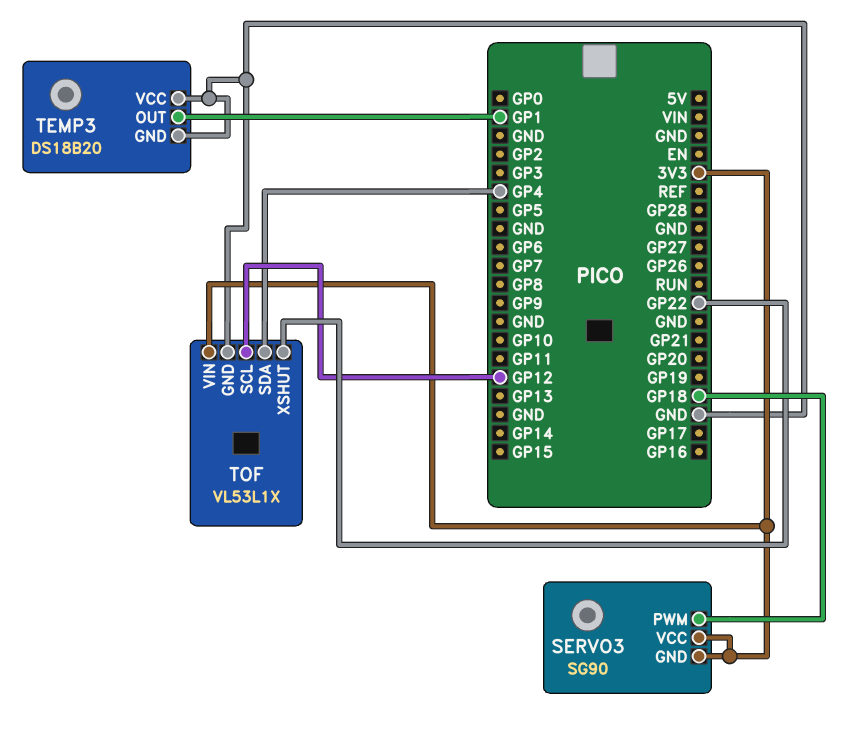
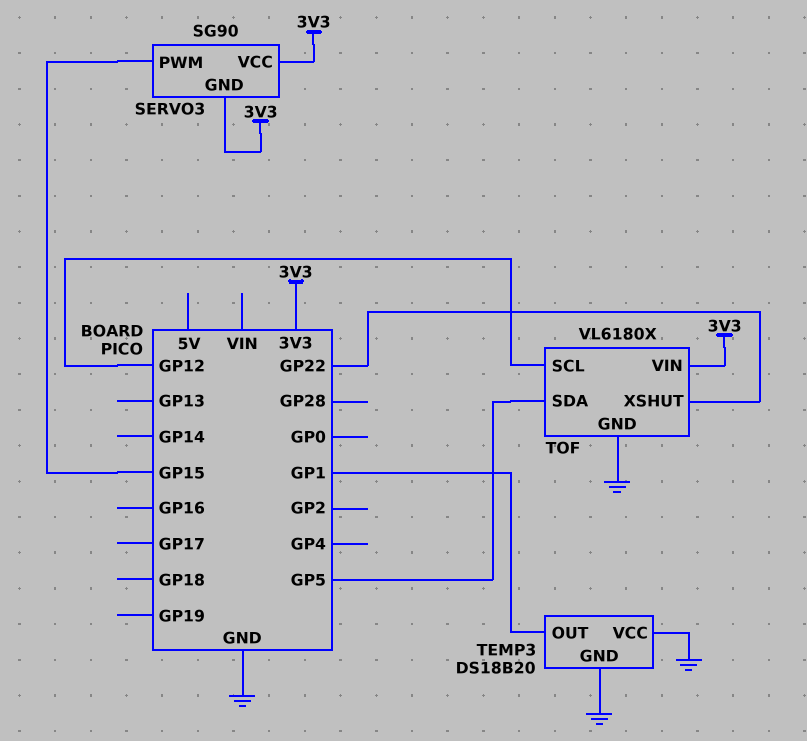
SERVO3 pin PWM: GP18 -> GP15
TOF: VL53L1X -> VL6180X
TOF pin SDA: GP4 -> GP5

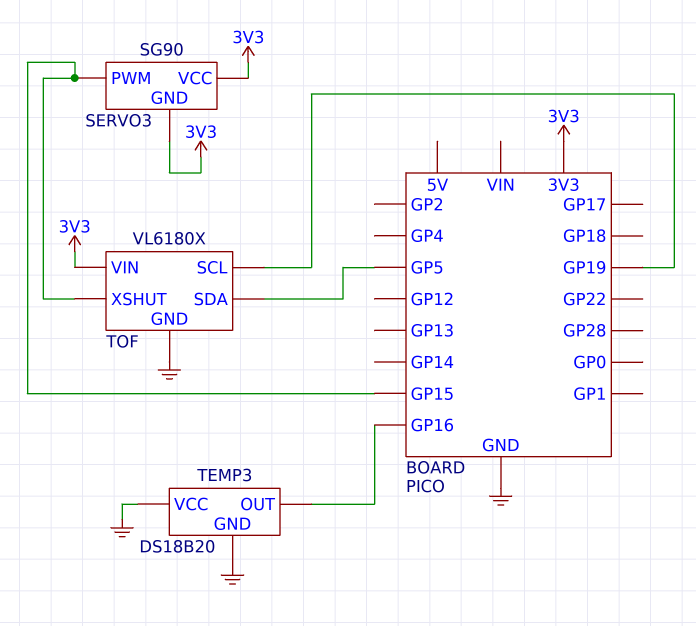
TEMP3 pin OUT: GP1 -> GP16
TOF pin SCL: GP12 -> GP19
TOF pin XSHUT: GP22 -> GP15

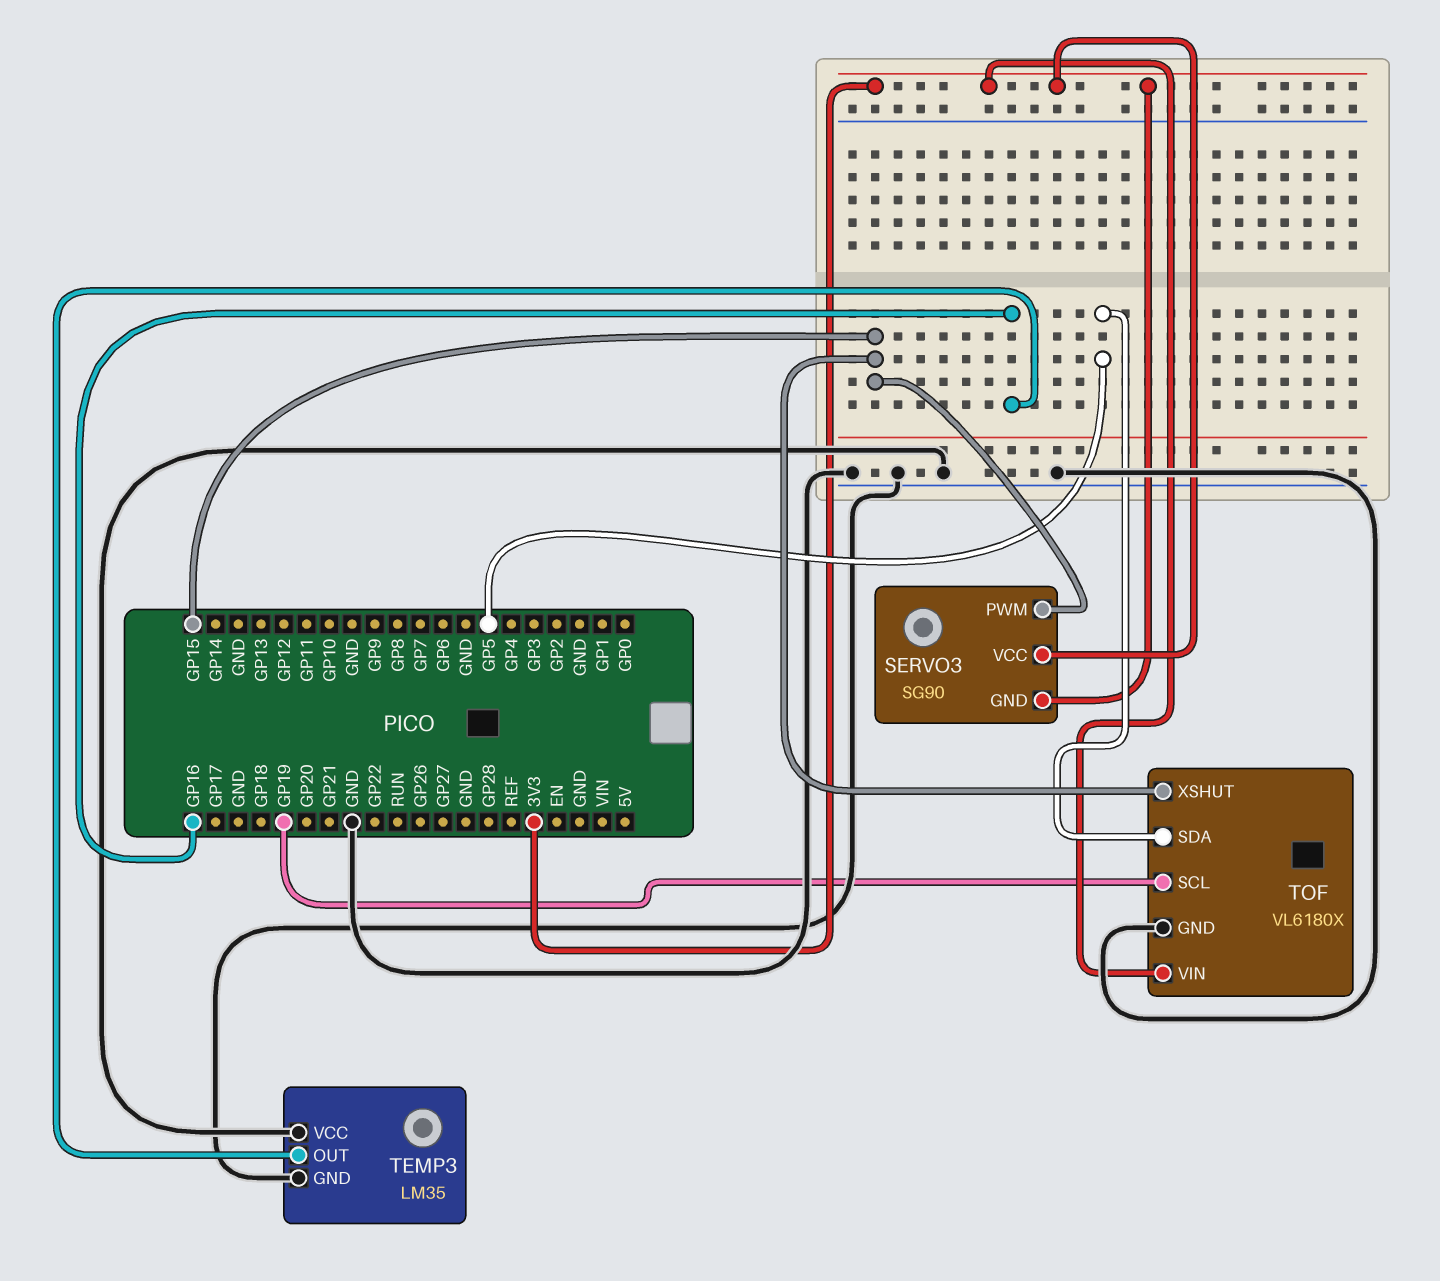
TEMP3: DS18B20 -> LM35

